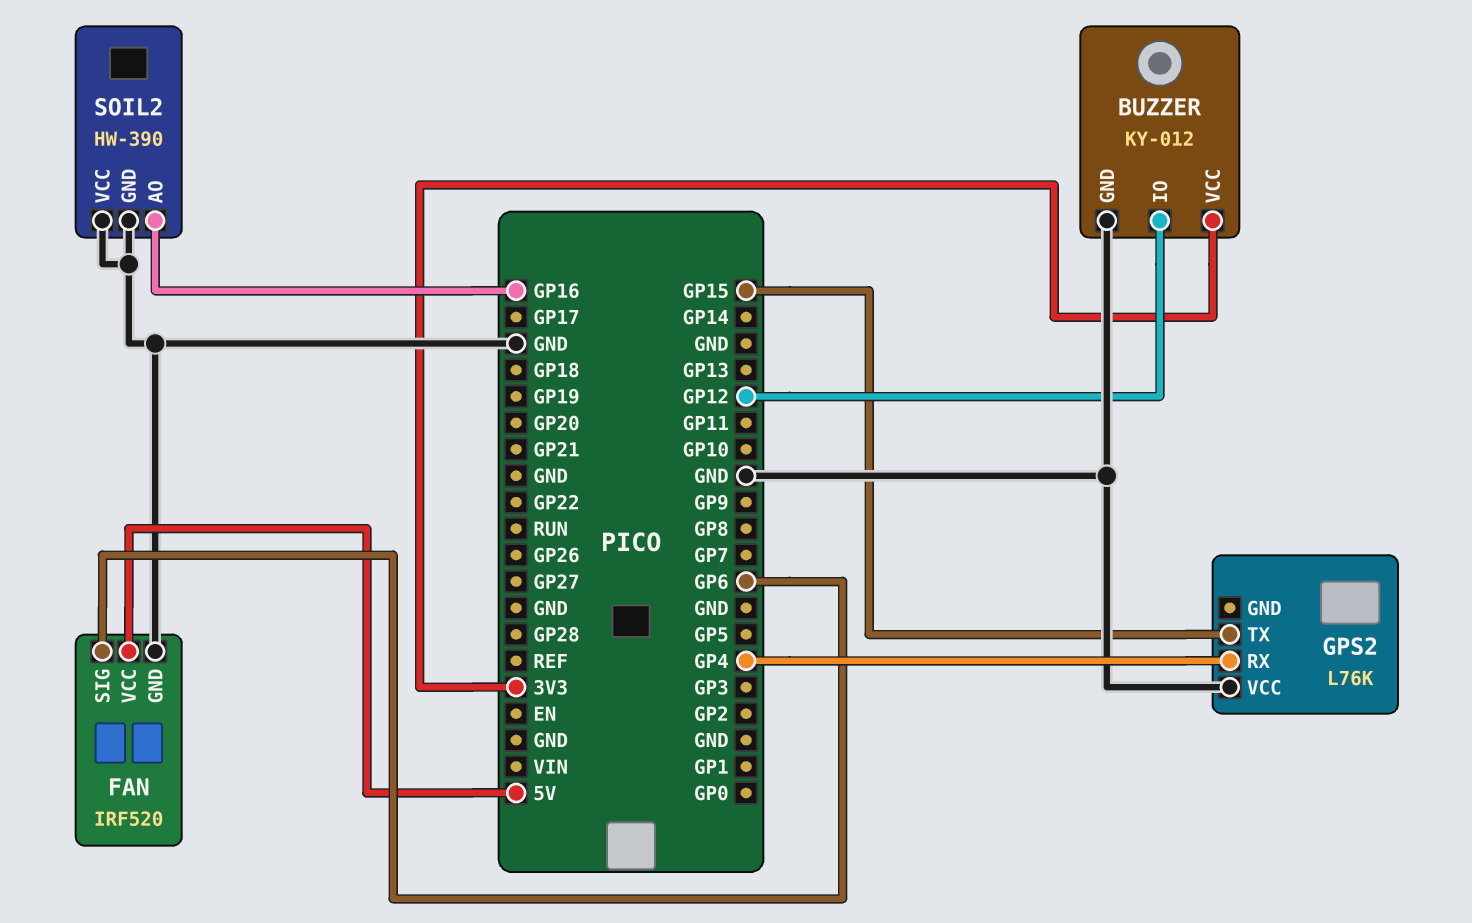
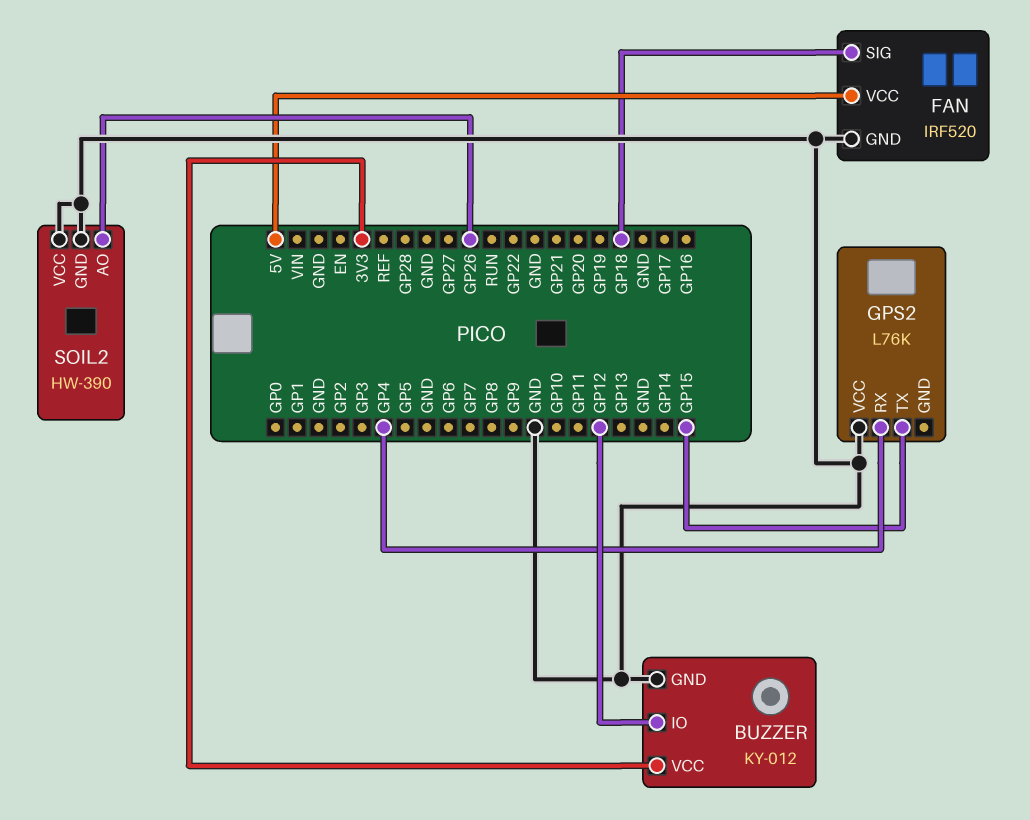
FAN pin SIG: GP6 -> GP18
SOIL2 pin AO: GP16 -> GP26

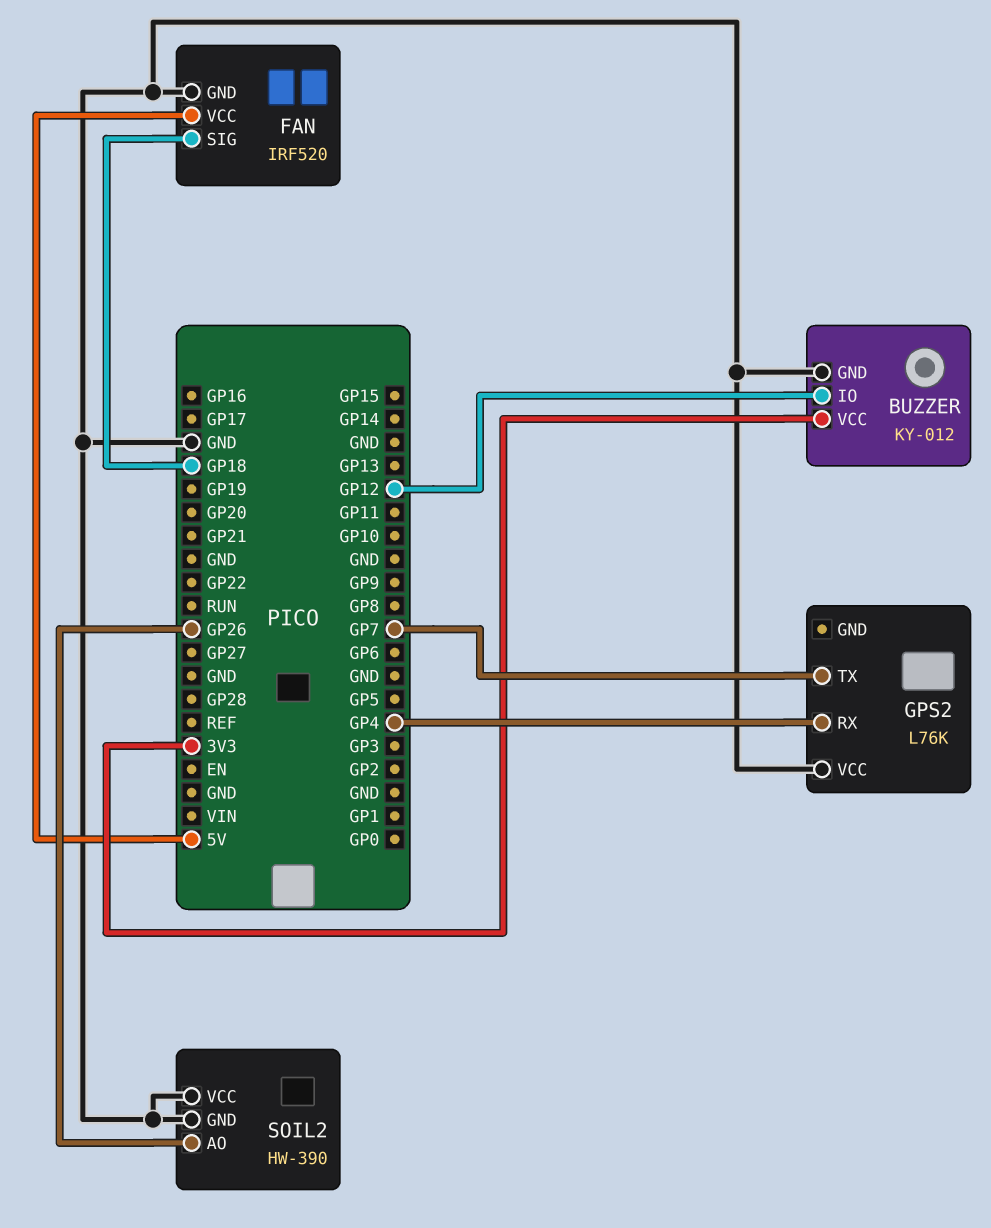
GPS2 pin TX: GP15 -> GP7

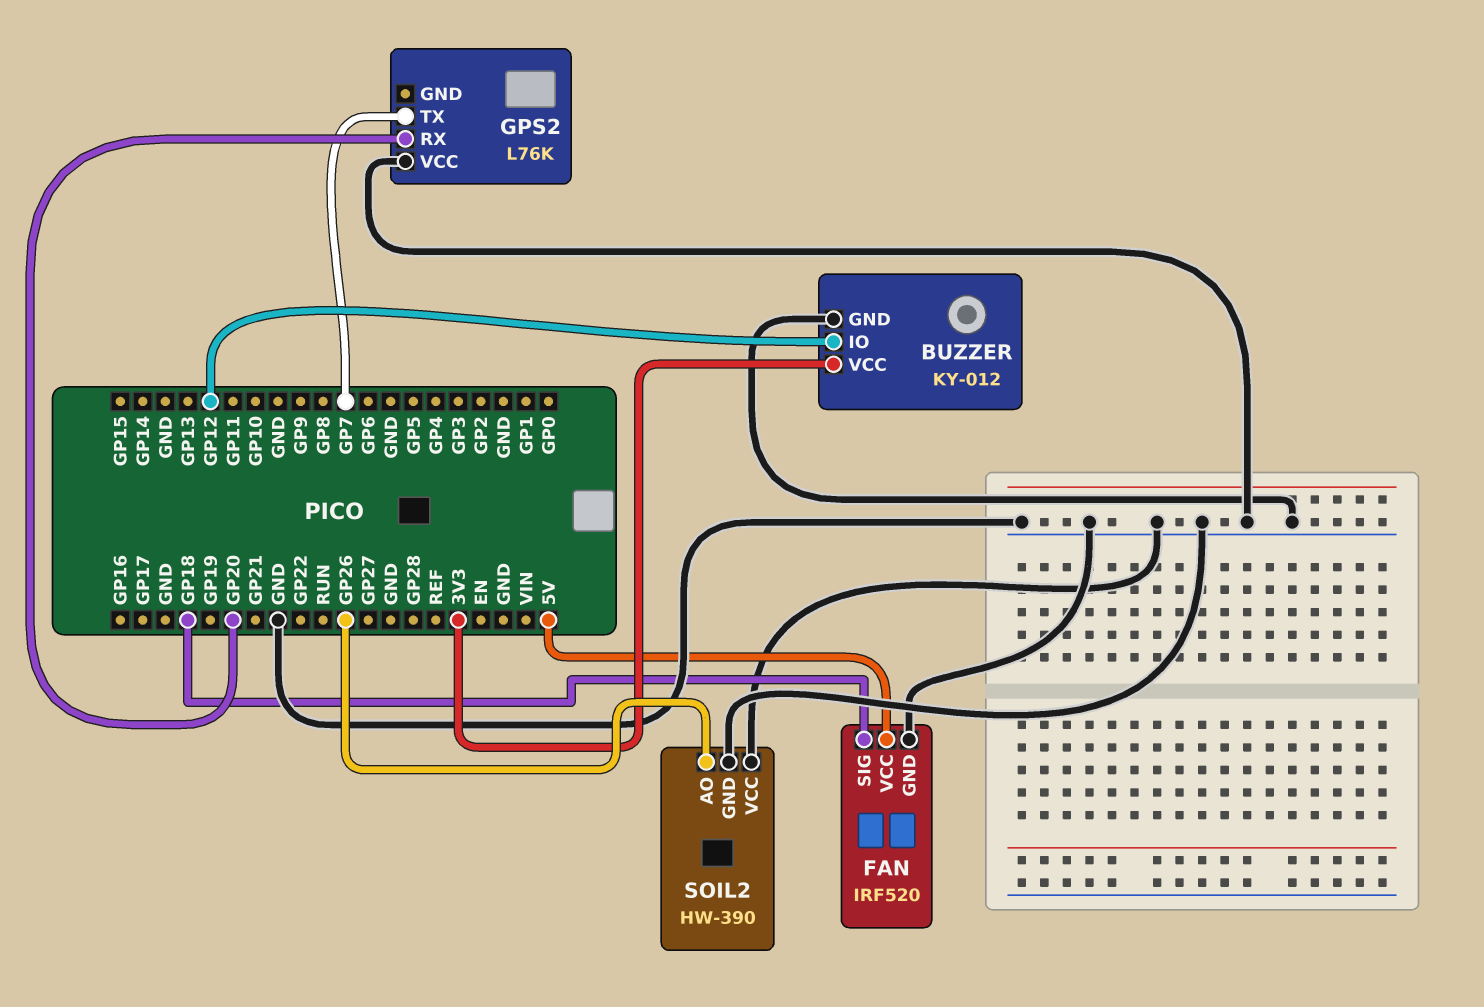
GPS2 pin RX: GP4 -> GP20

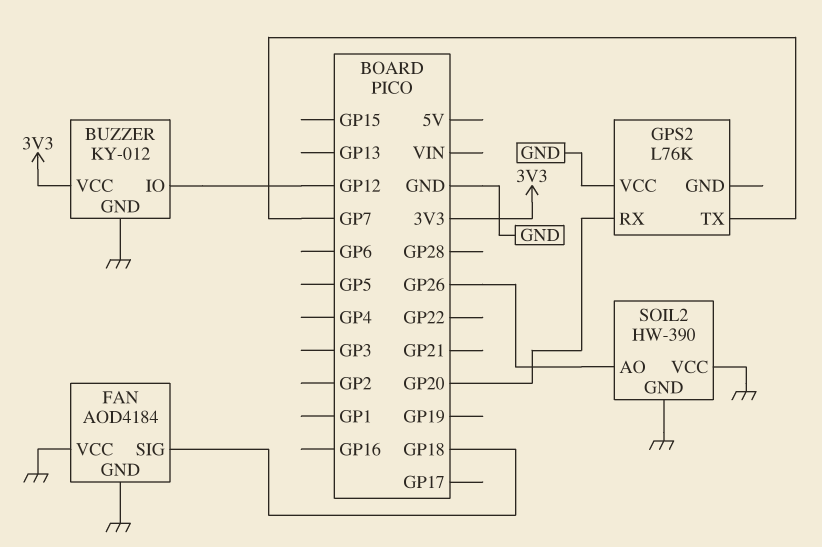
FAN: IRF520 -> AOD4184
FAN pin VCC: 5V -> GND

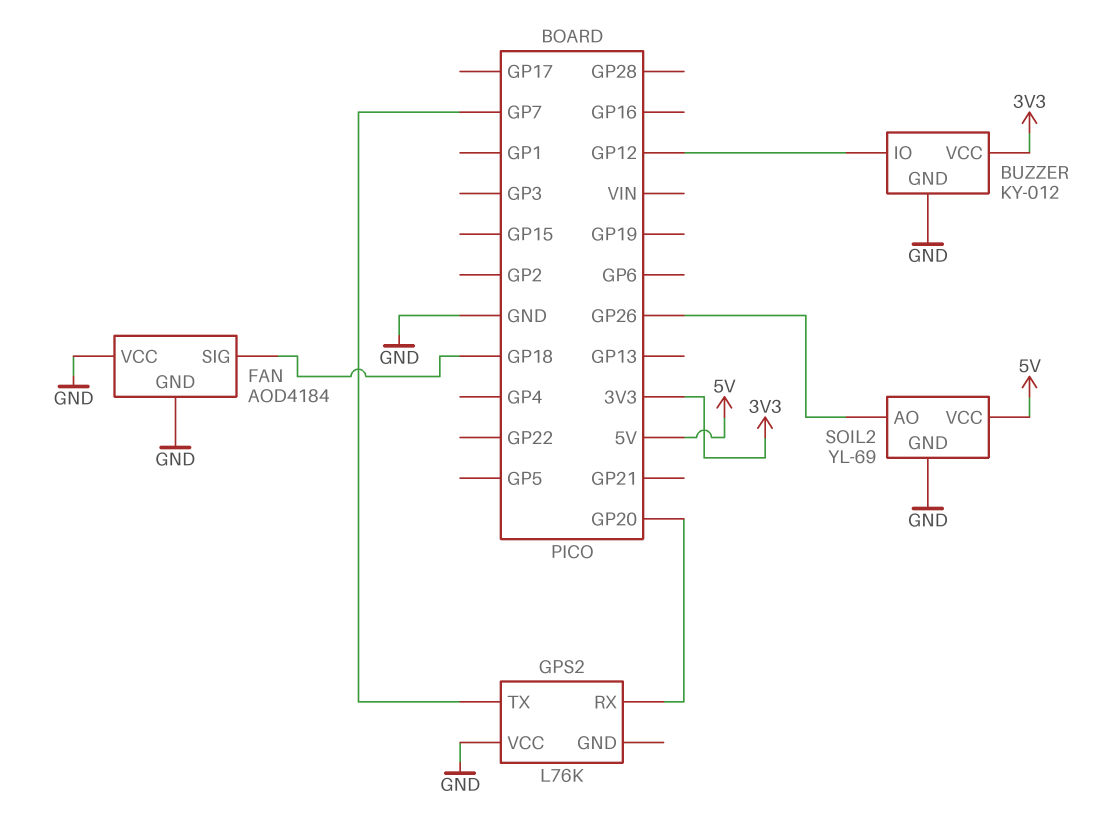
SOIL2: HW-390 -> YL-69
SOIL2 pin VCC: GND -> 5V

